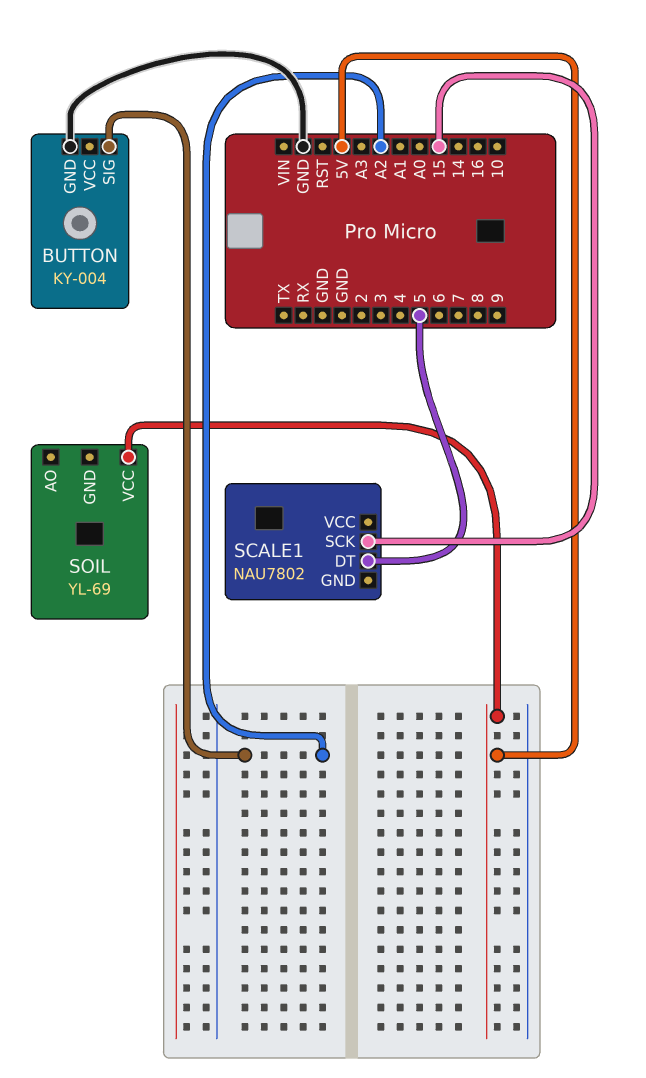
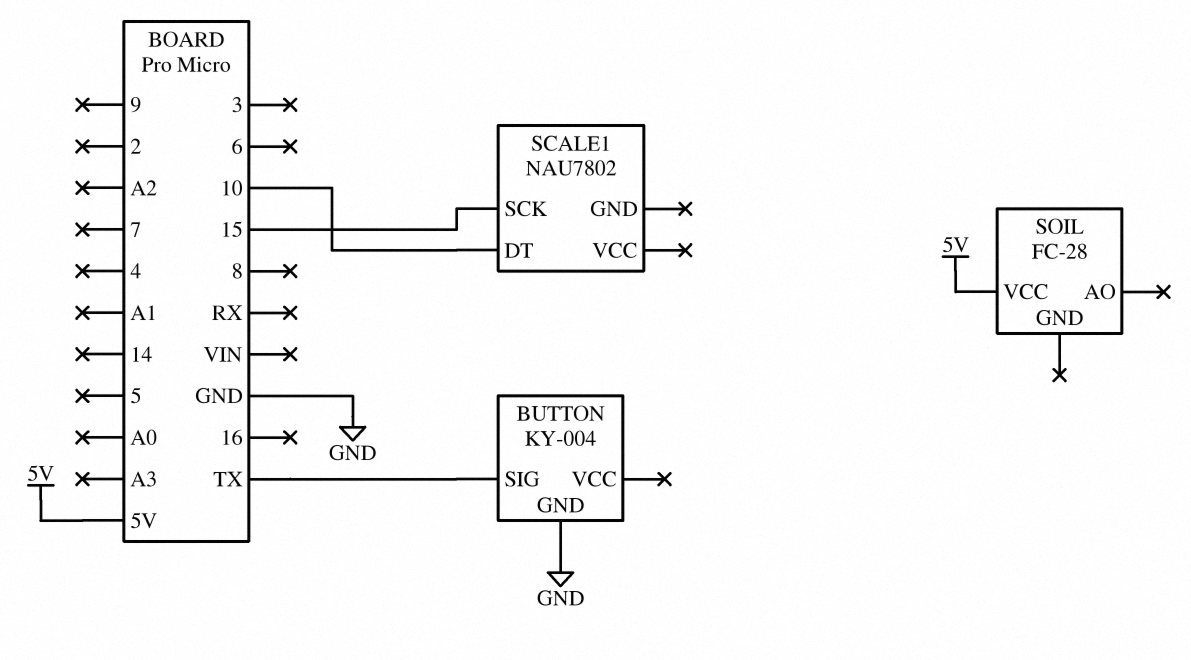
BUTTON pin SIG: A2 -> TX
SCALE1 pin DT: 5 -> 10
SOIL: YL-69 -> FC-28

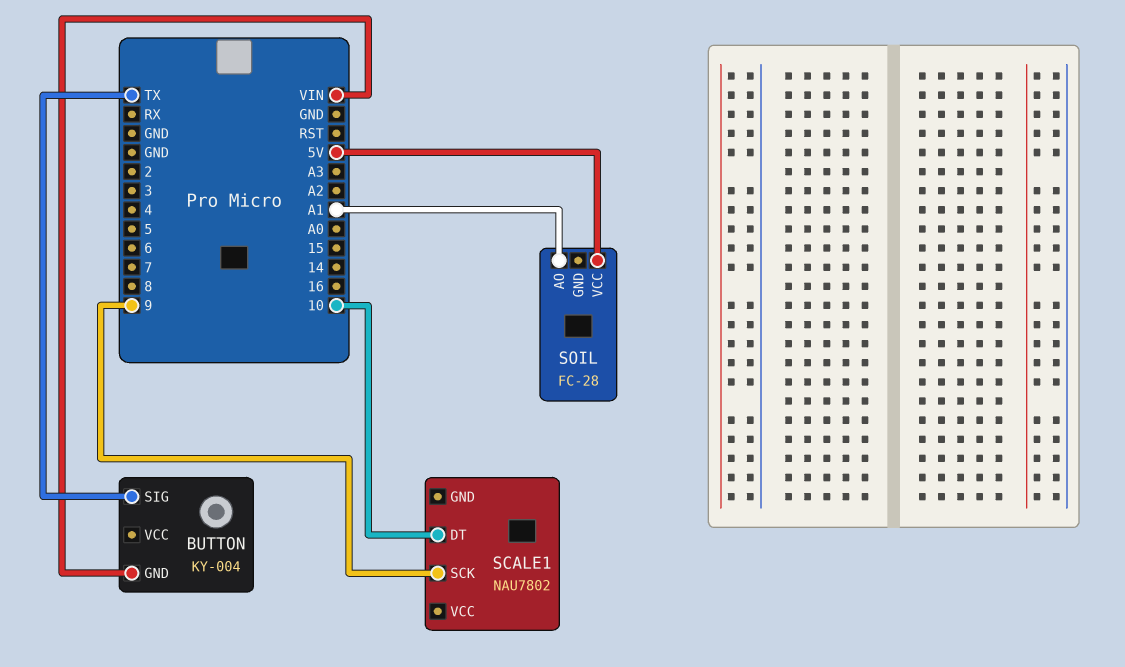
BUTTON pin GND: GND -> VIN
SCALE1 pin SCK: 15 -> 9
SOIL pin AO: none -> A1

